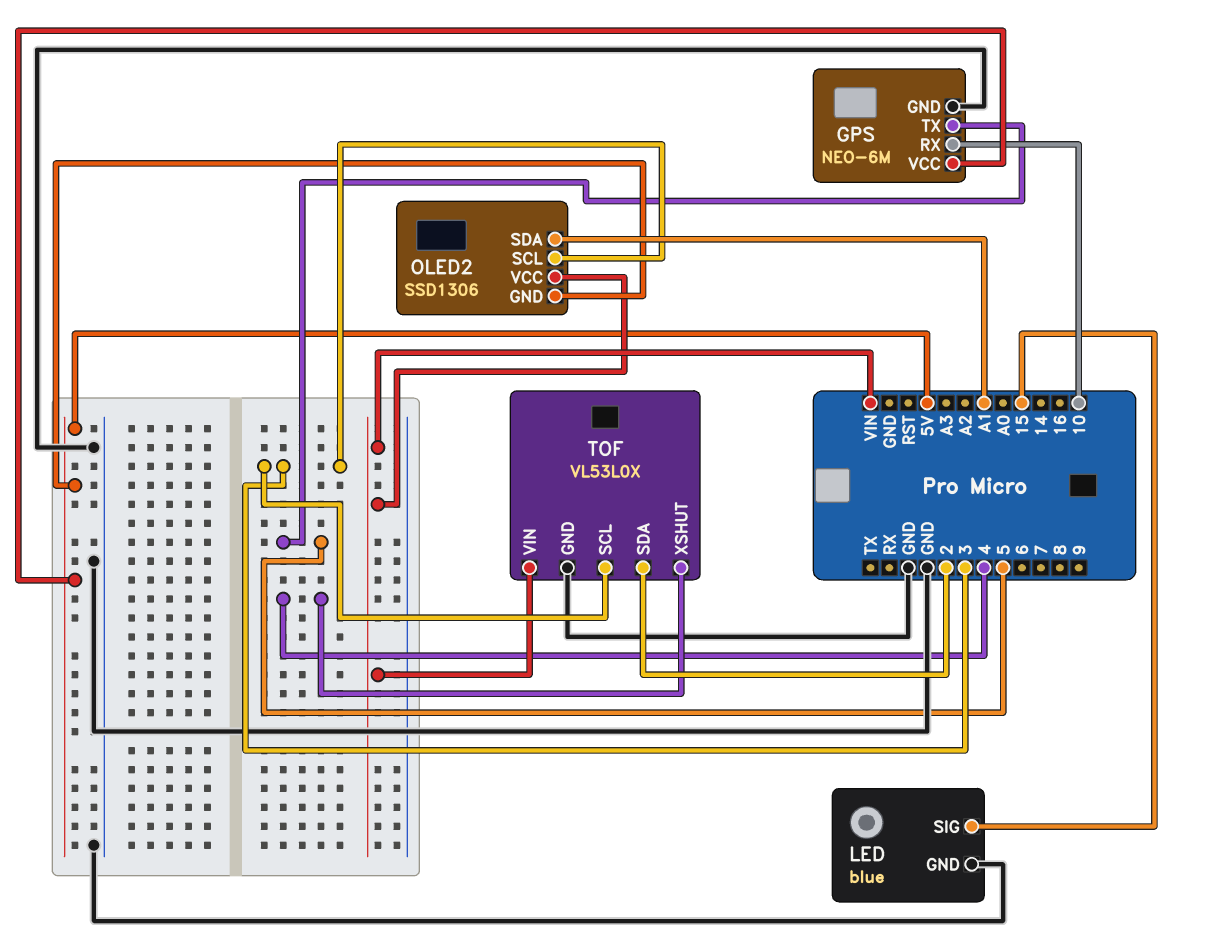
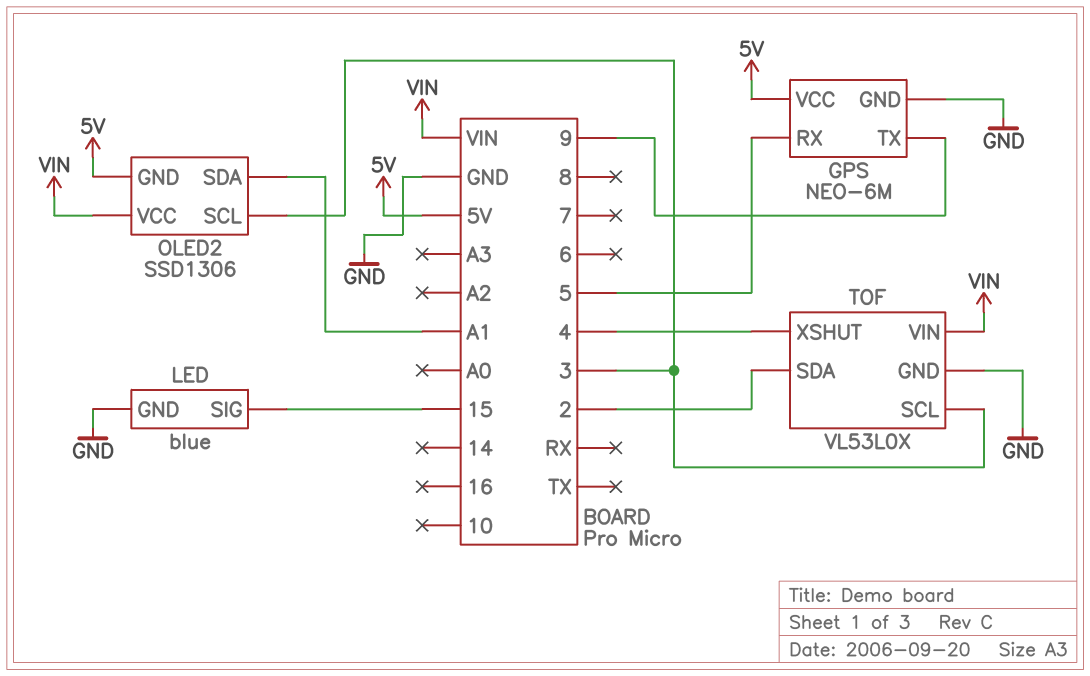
GPS pin RX: 10 -> 5
GPS pin TX: 5 -> 9

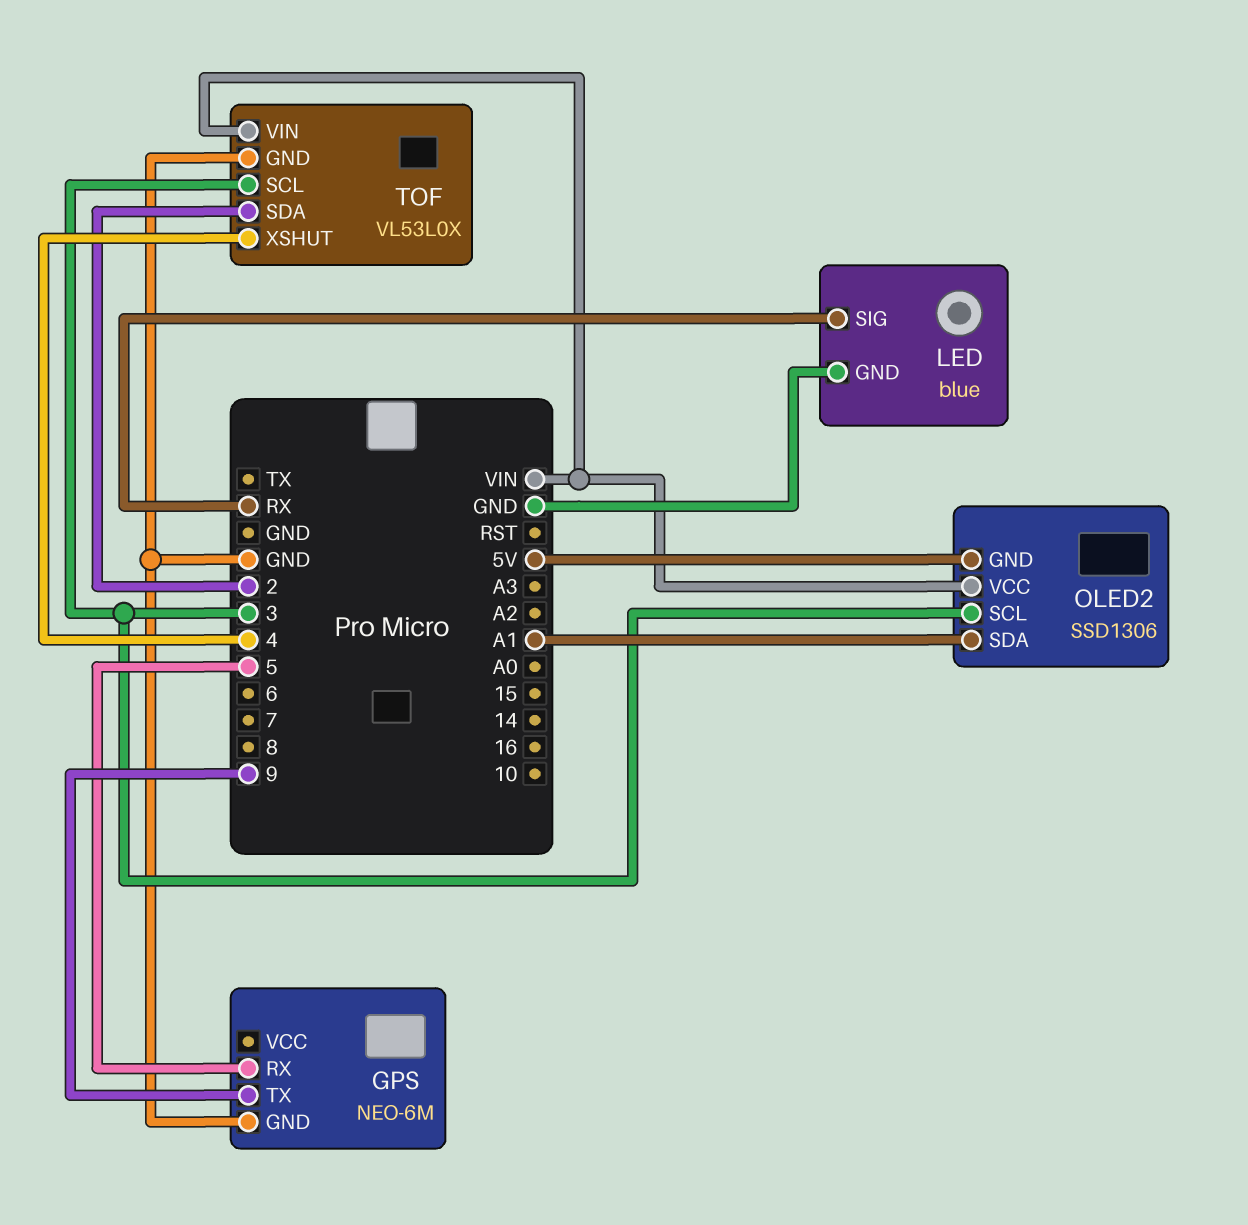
GPS pin VCC: 5V -> none
LED pin SIG: 15 -> RX

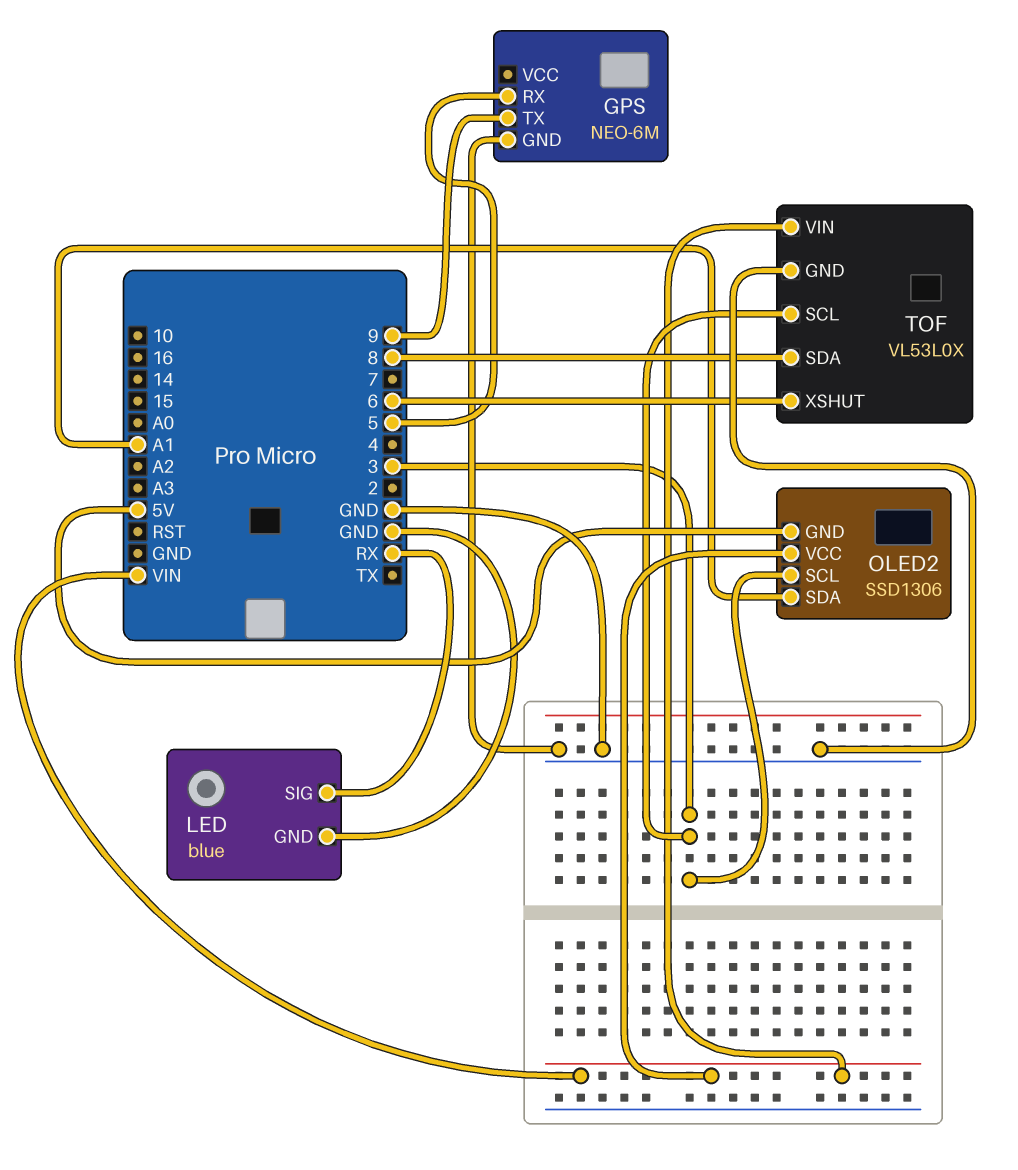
TOF pin SDA: 2 -> 8
TOF pin XSHUT: 4 -> 6

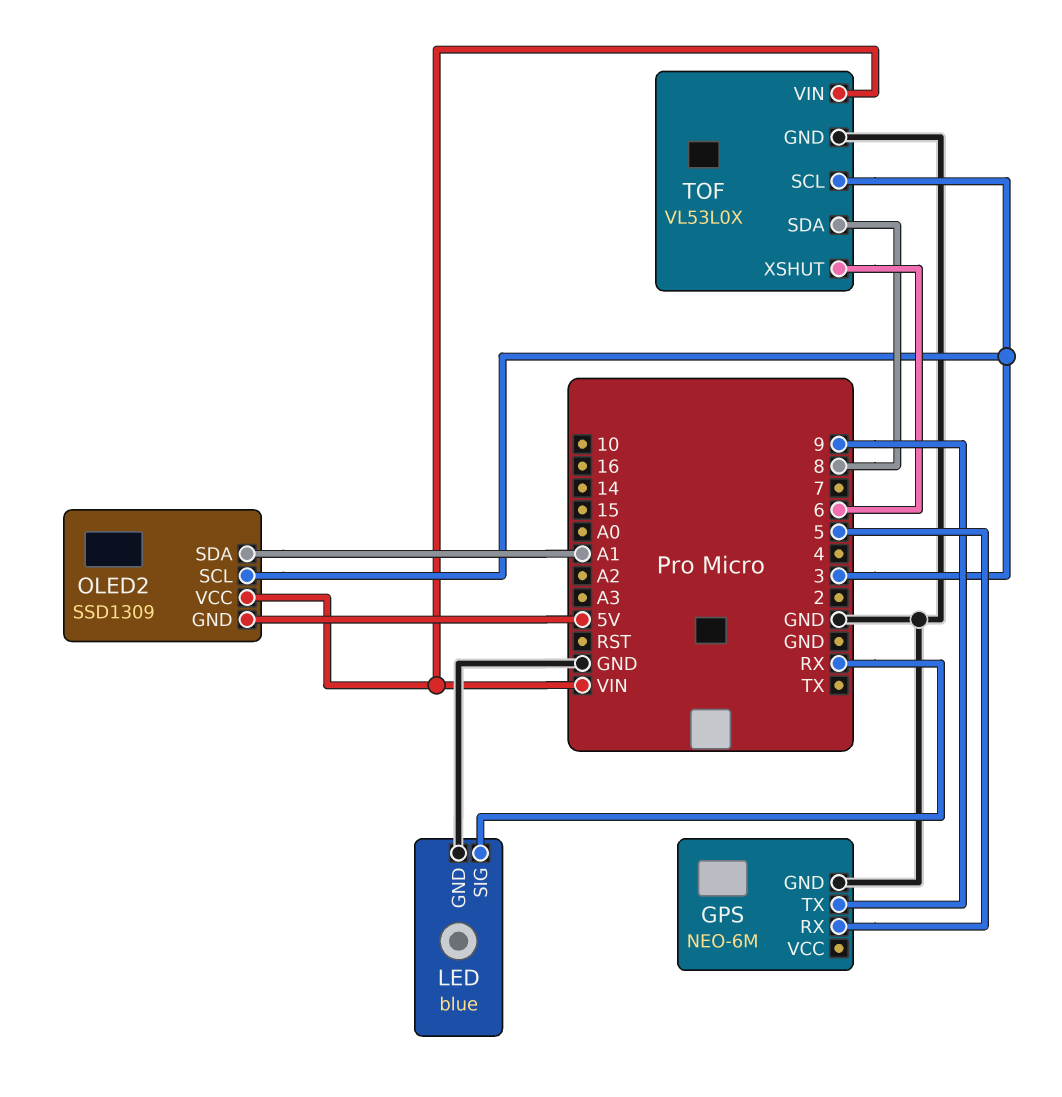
OLED2: SSD1306 -> SSD1309

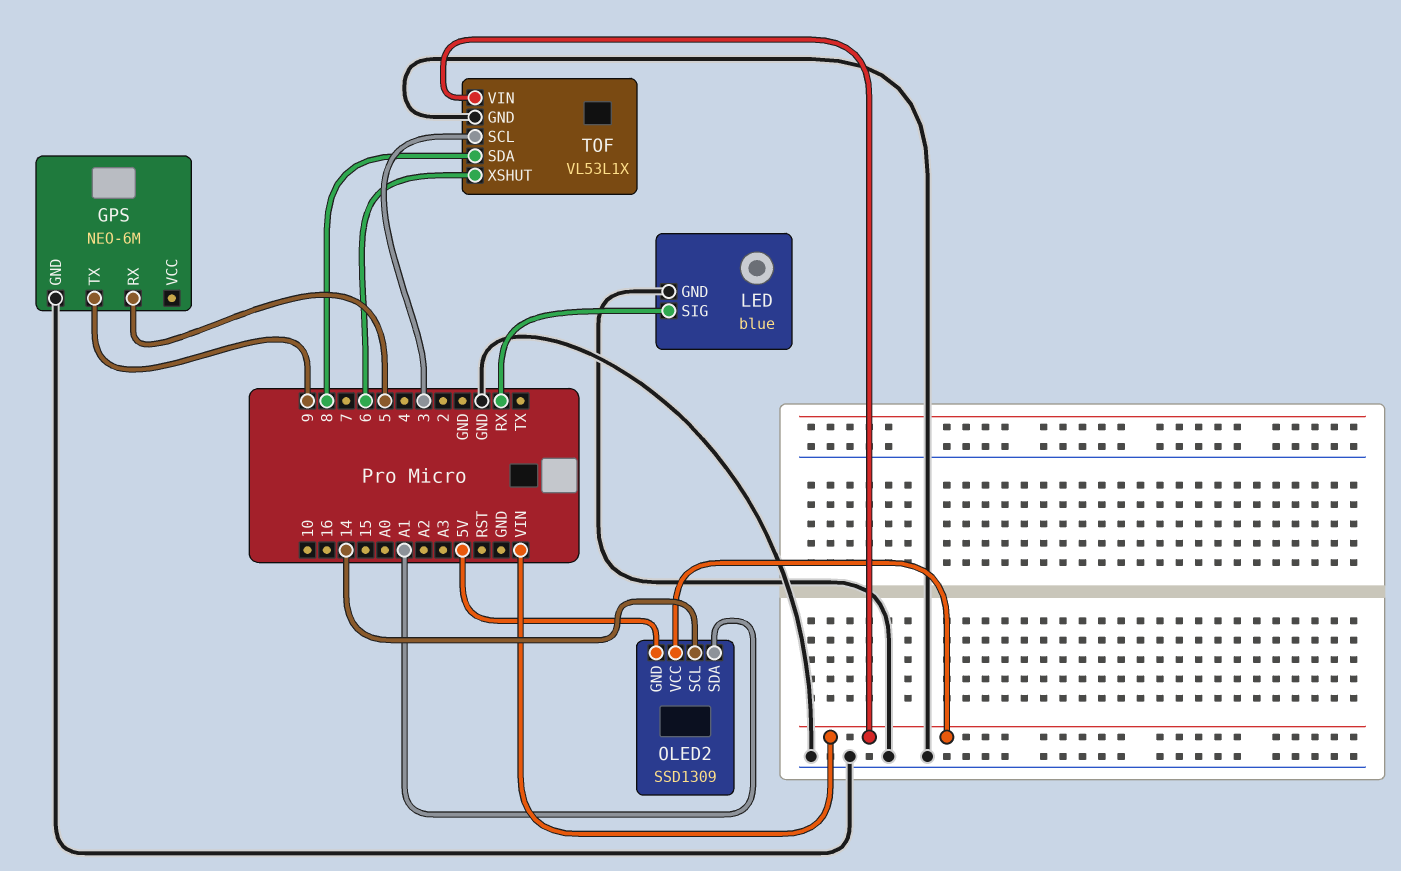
OLED2 pin SCL: 3 -> 14
TOF: VL53L0X -> VL53L1X

